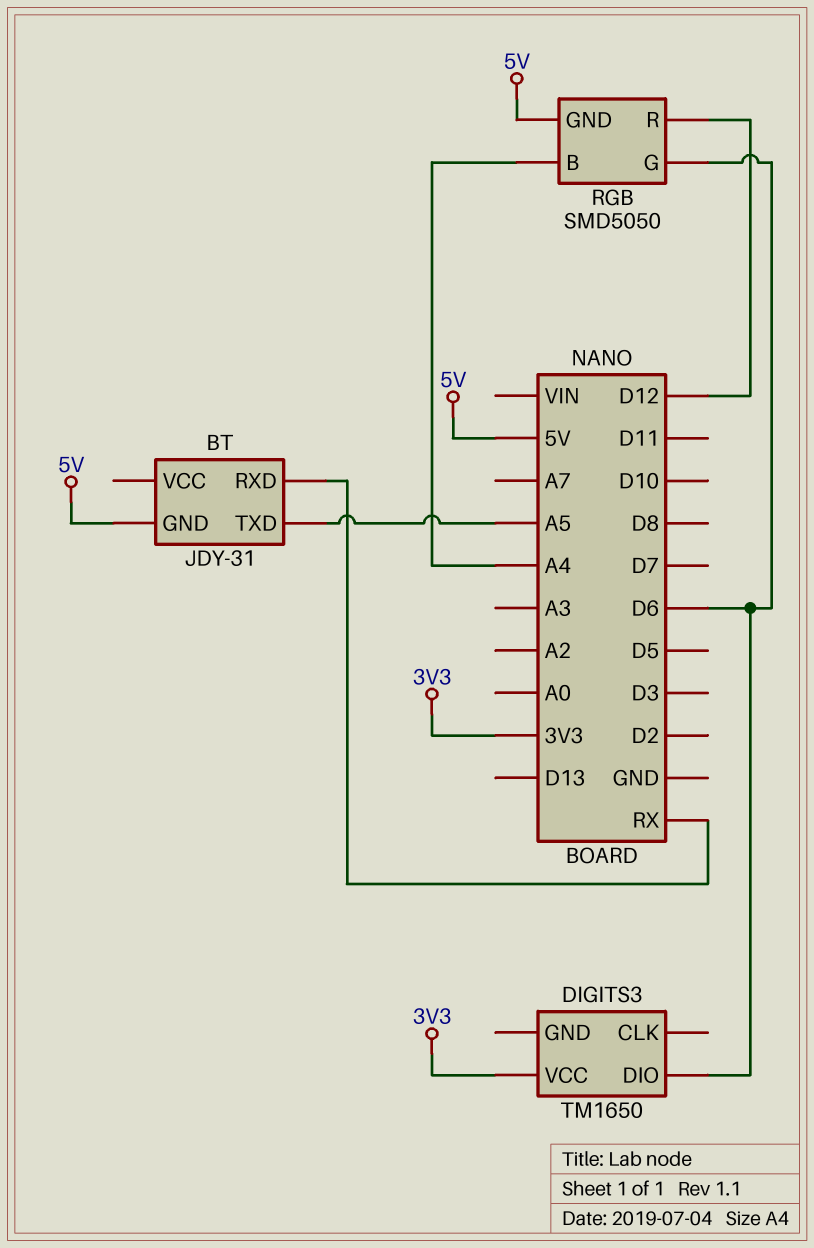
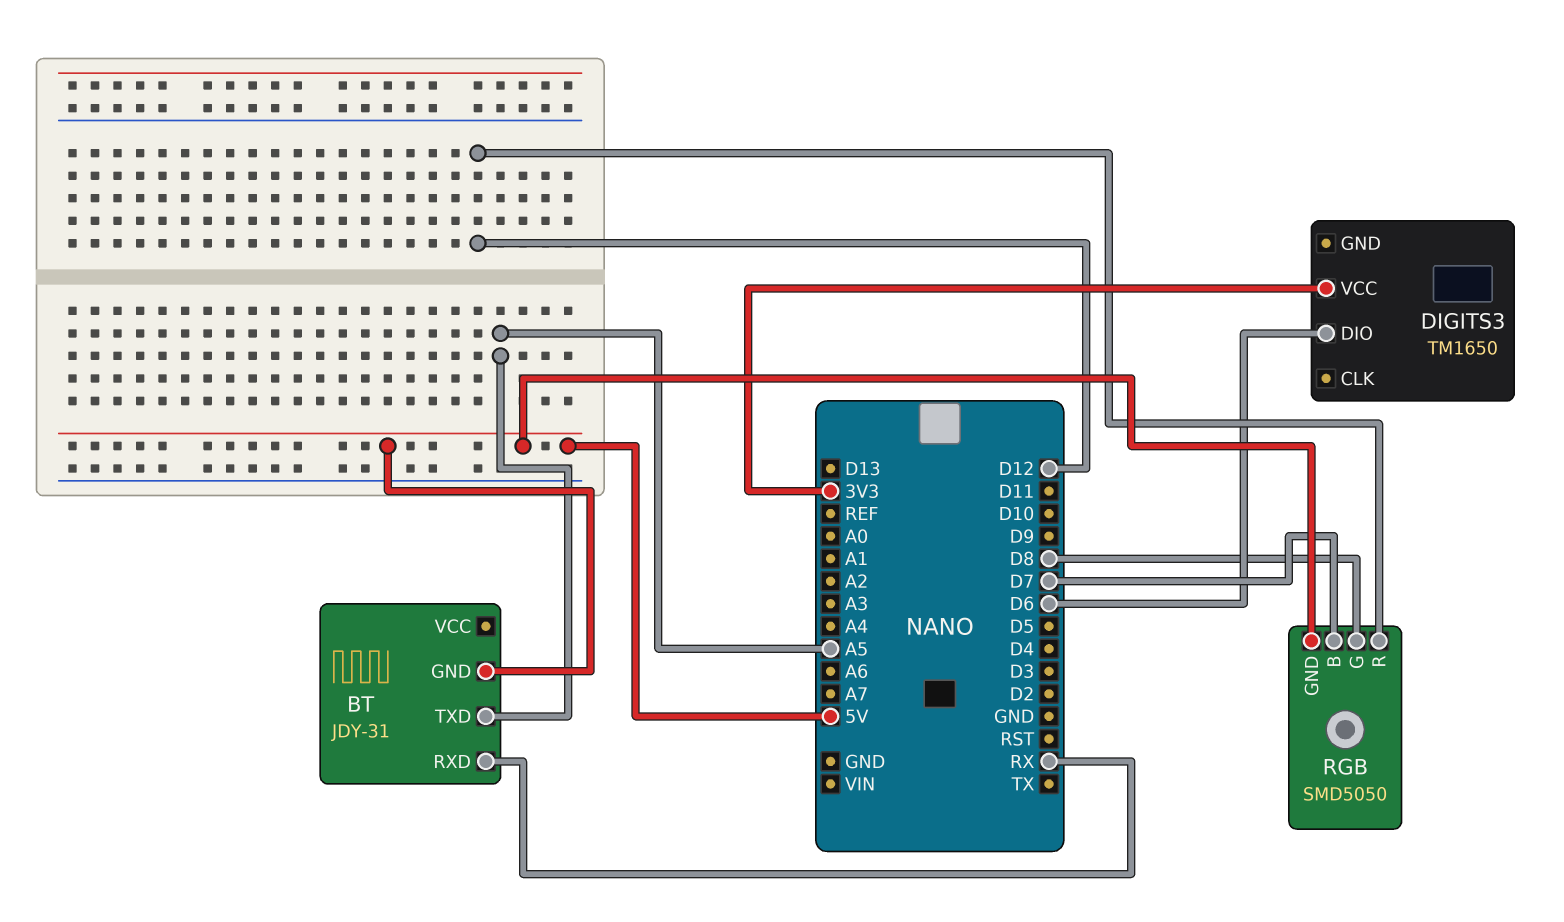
RGB pin B: A4 -> D7
RGB pin G: D6 -> D8

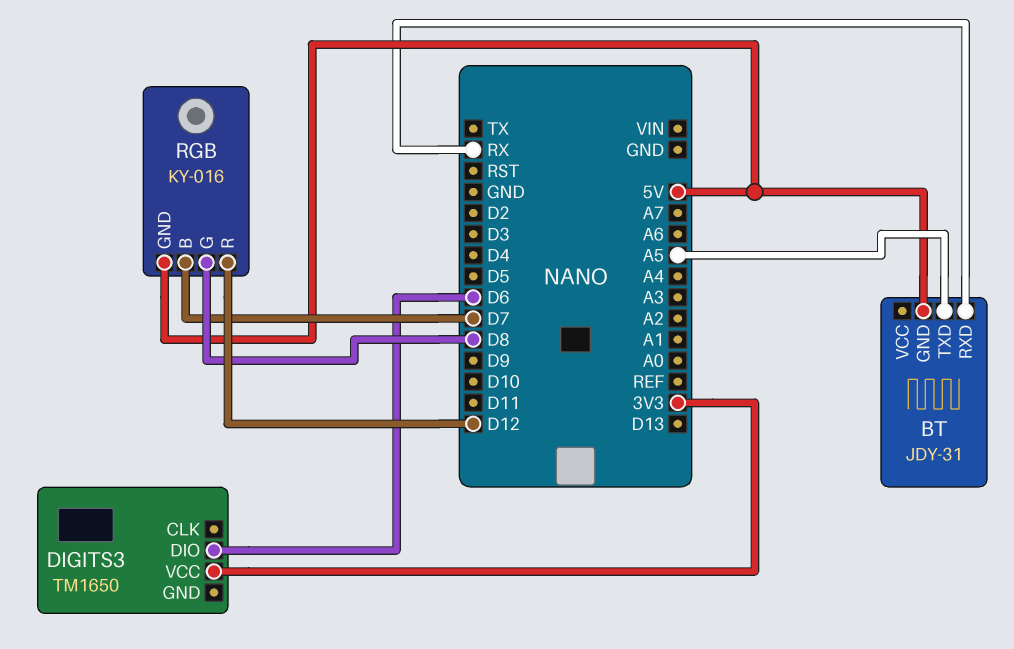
RGB: SMD5050 -> KY-016

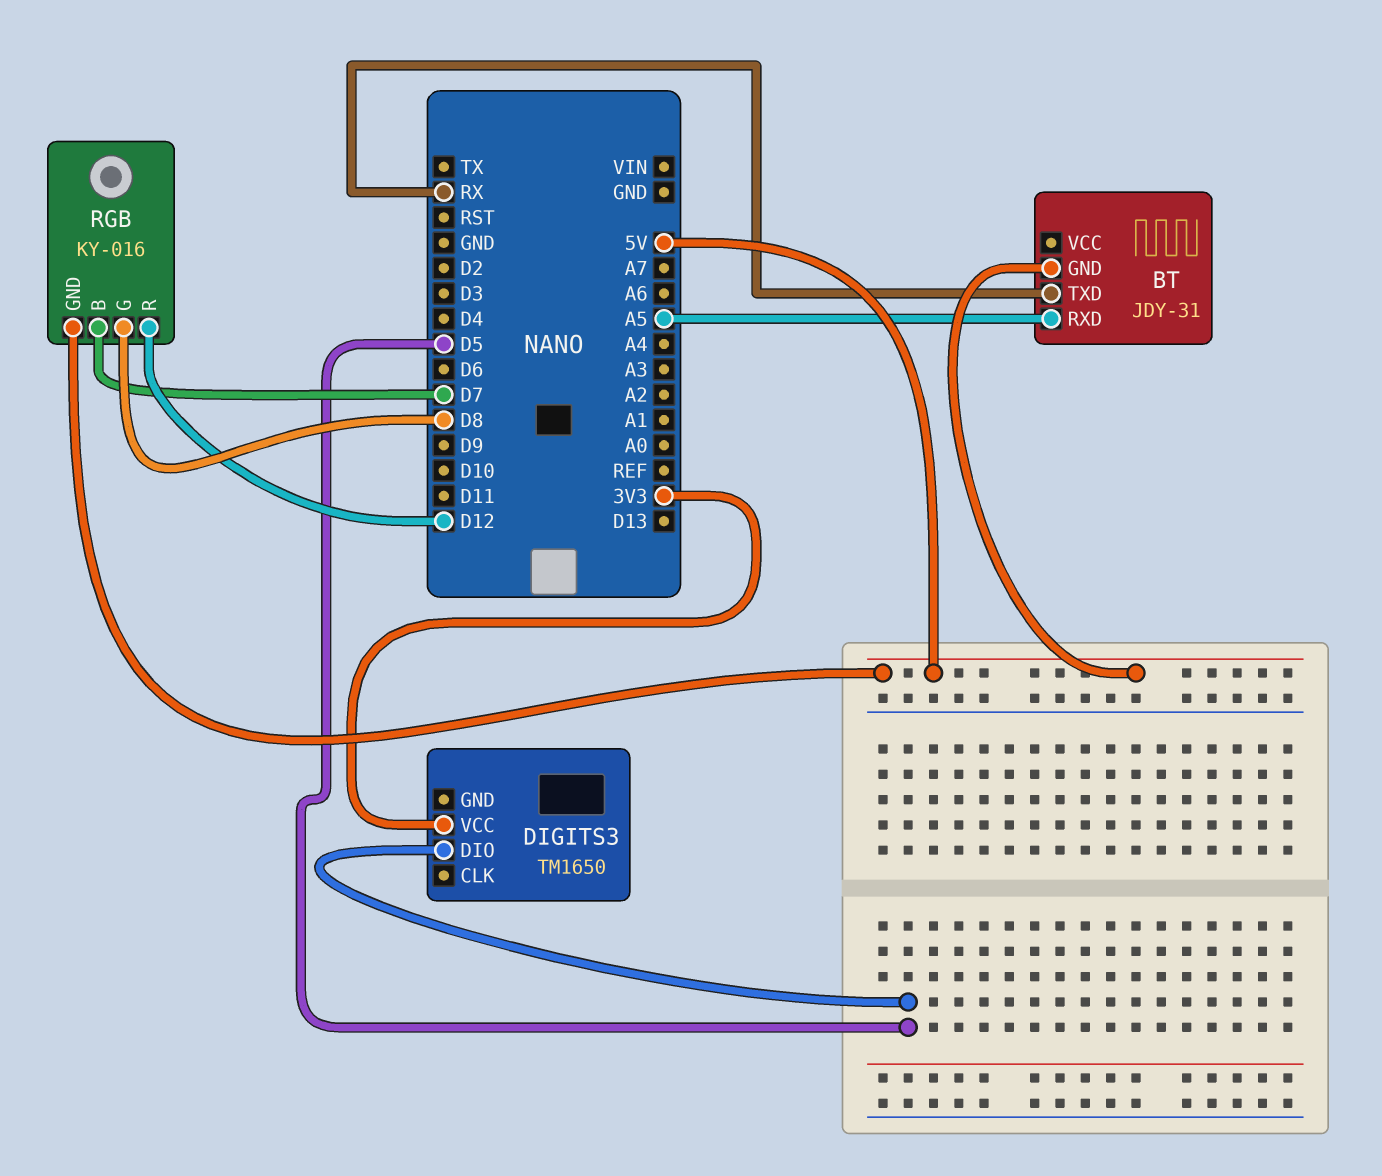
BT pin RXD: RX -> A5
BT pin TXD: A5 -> RX
DIGITS3 pin DIO: D6 -> D5

